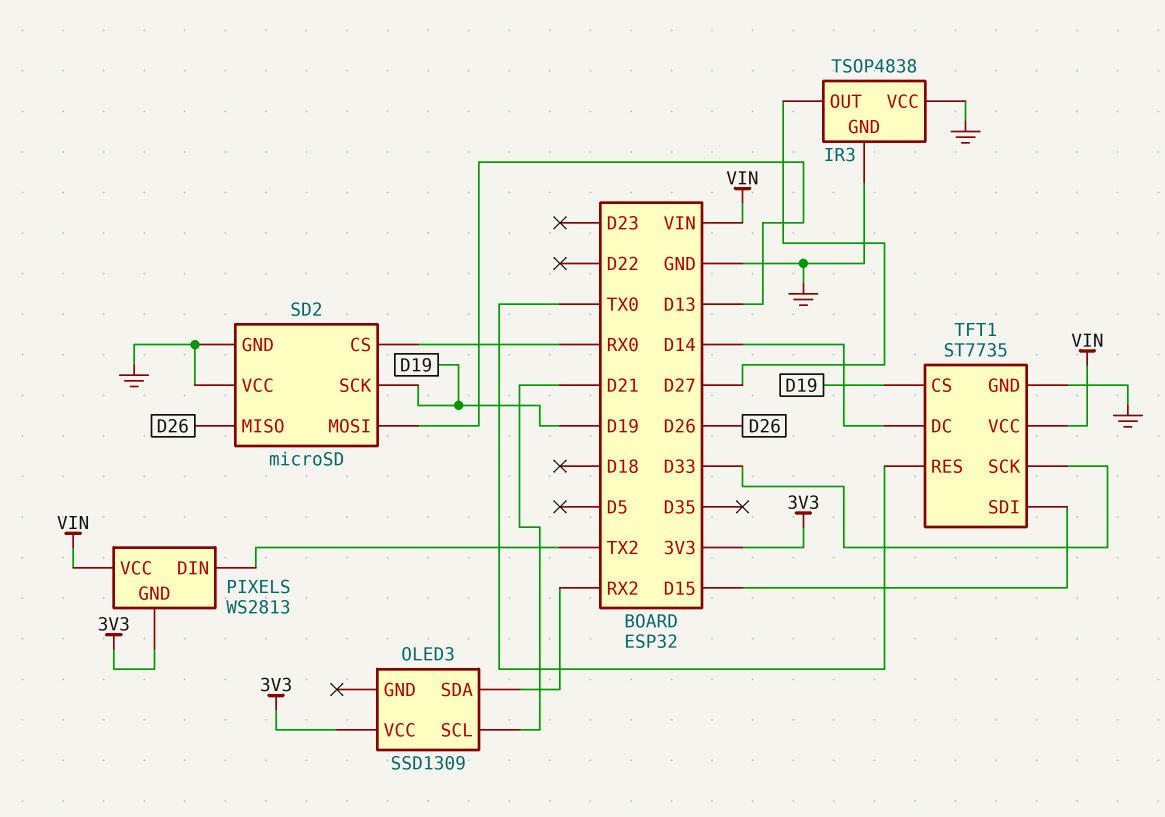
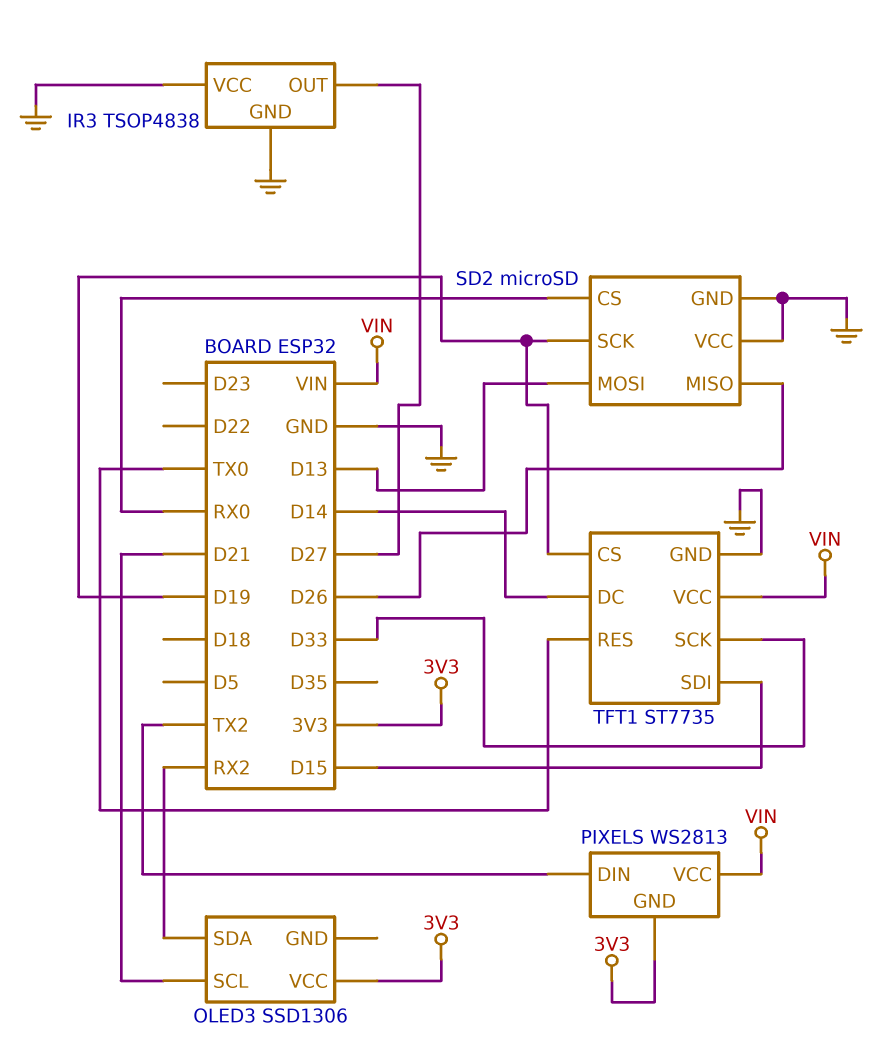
OLED3: SSD1309 -> SSD1306

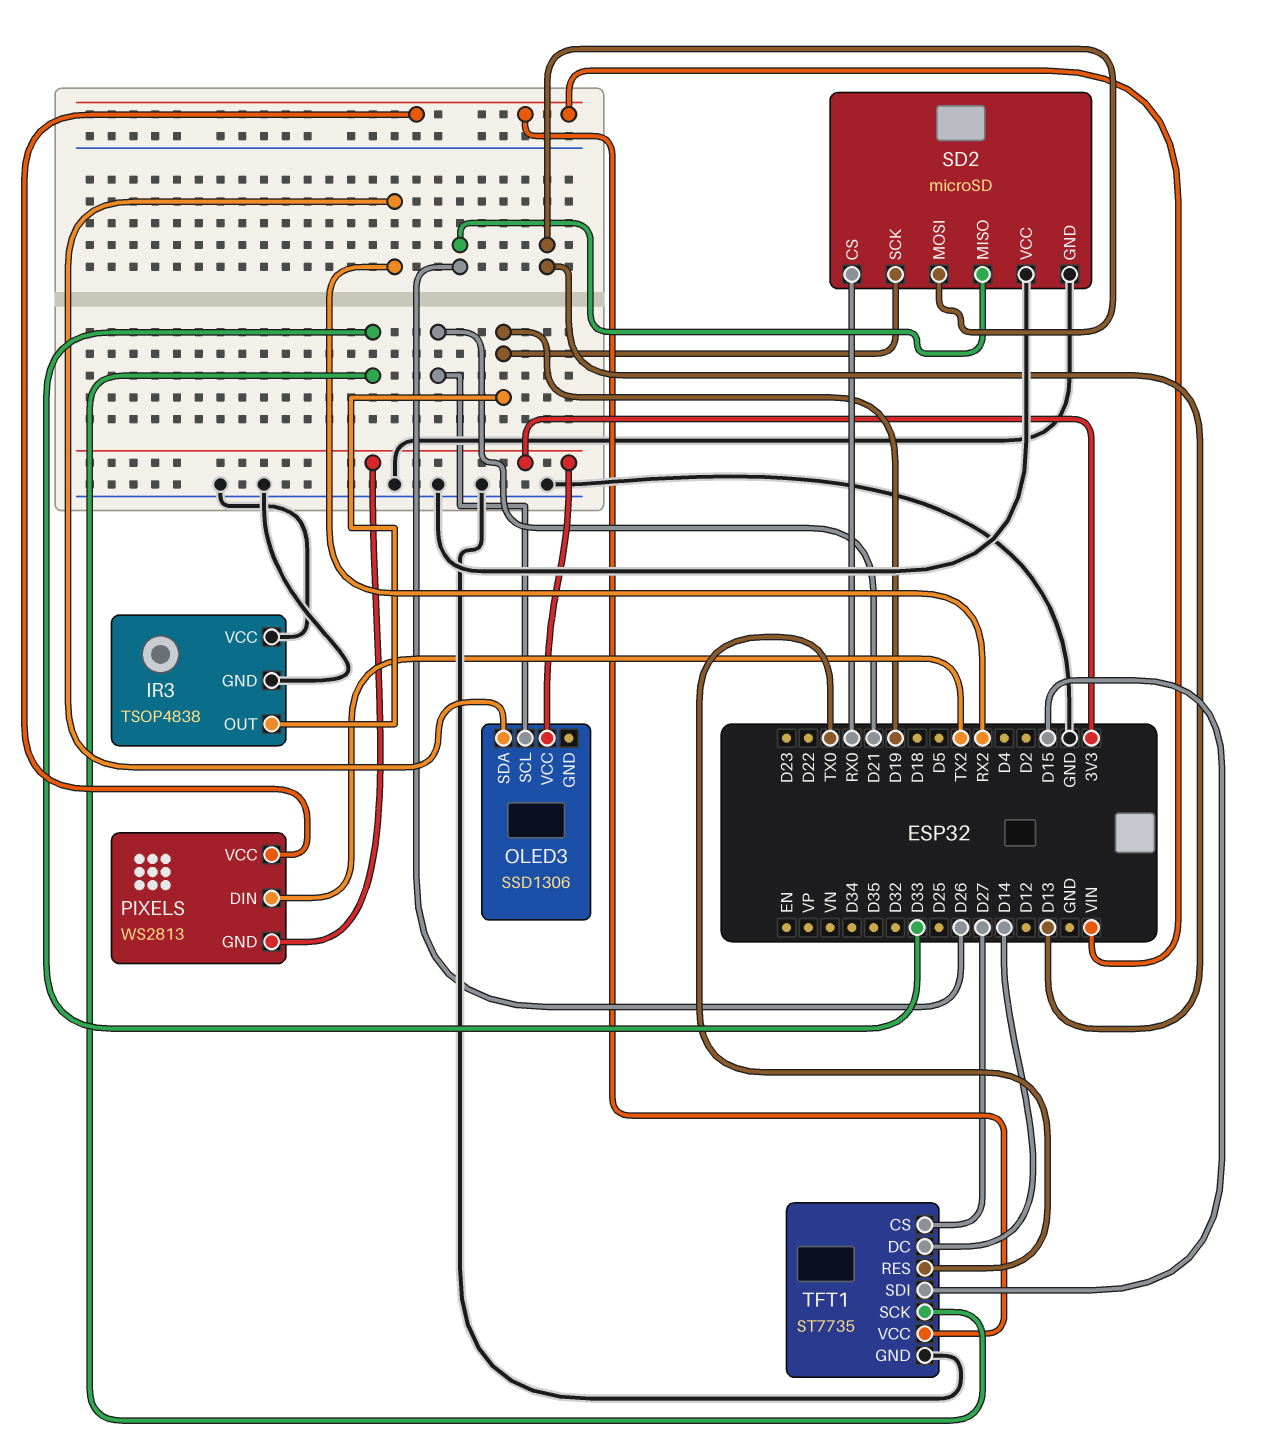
IR3 pin OUT: D27 -> D19
TFT1 pin CS: D19 -> D27

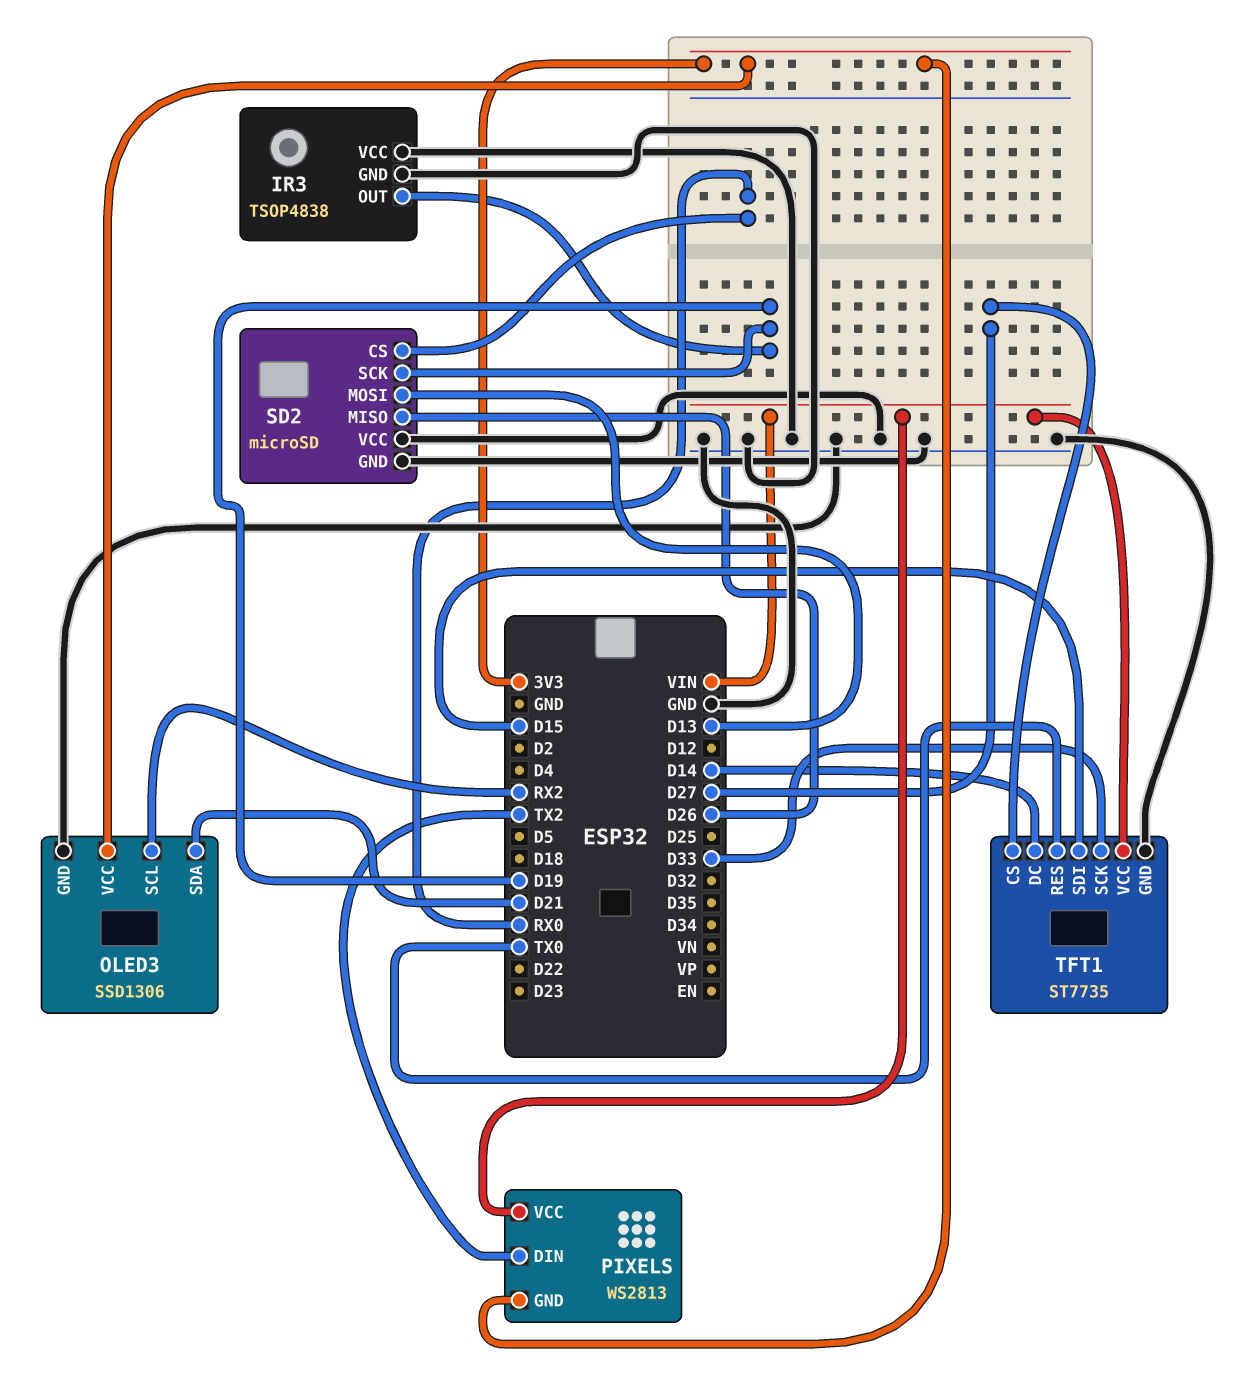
OLED3 pin GND: none -> GND
OLED3 pin SCL: D21 -> RX2
OLED3 pin SDA: RX2 -> D21

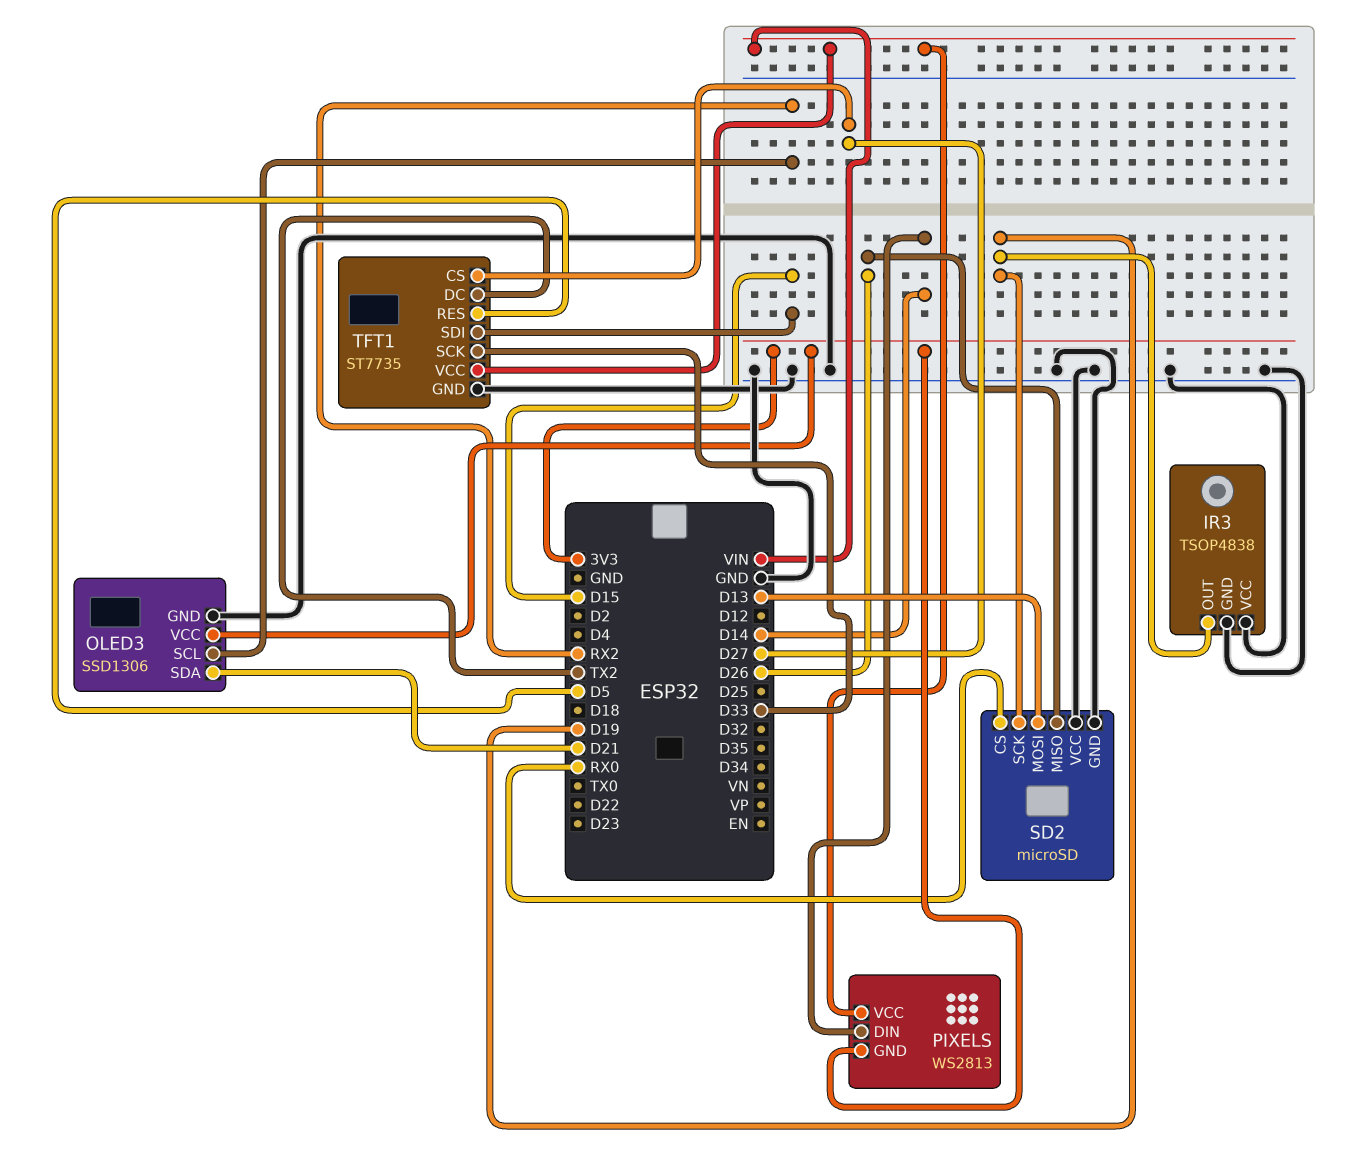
PIXELS pin DIN: TX2 -> D14
TFT1 pin DC: D14 -> TX2
TFT1 pin RES: TX0 -> D5

